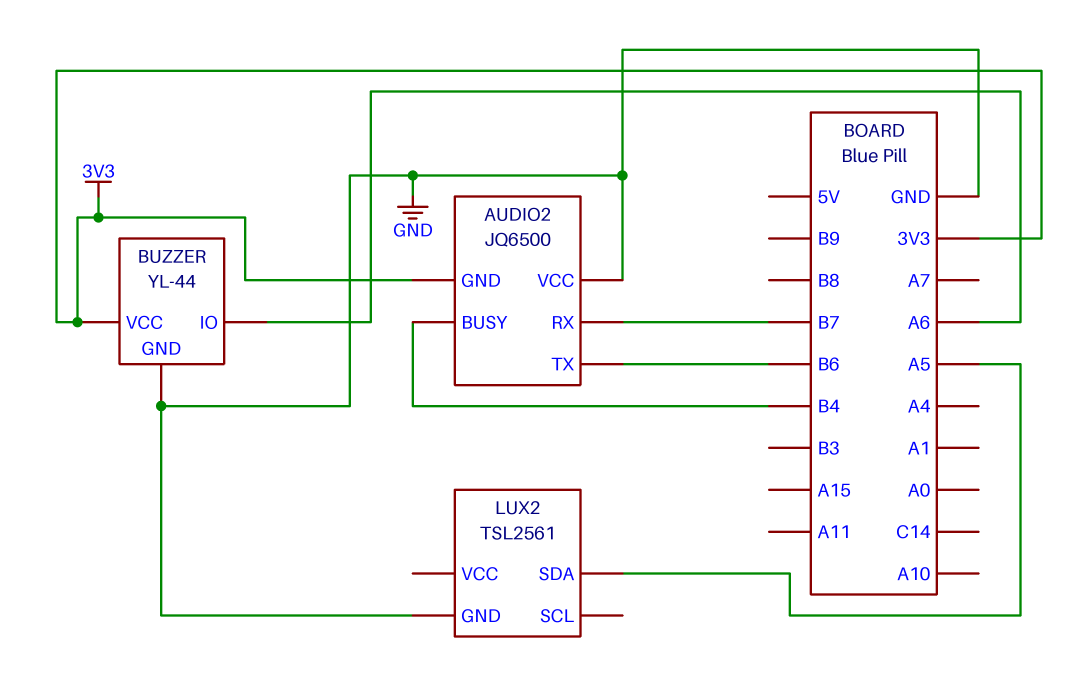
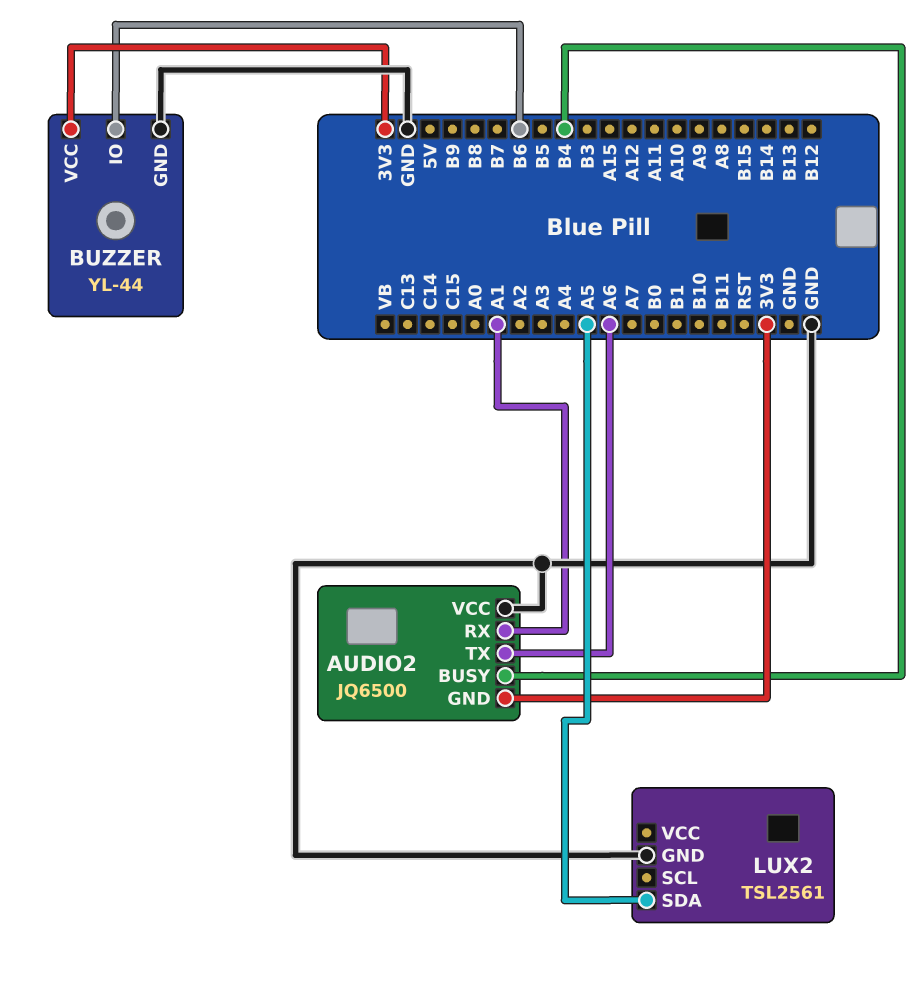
AUDIO2 pin RX: B7 -> A1
AUDIO2 pin TX: B6 -> A6
BUZZER pin IO: A6 -> B6

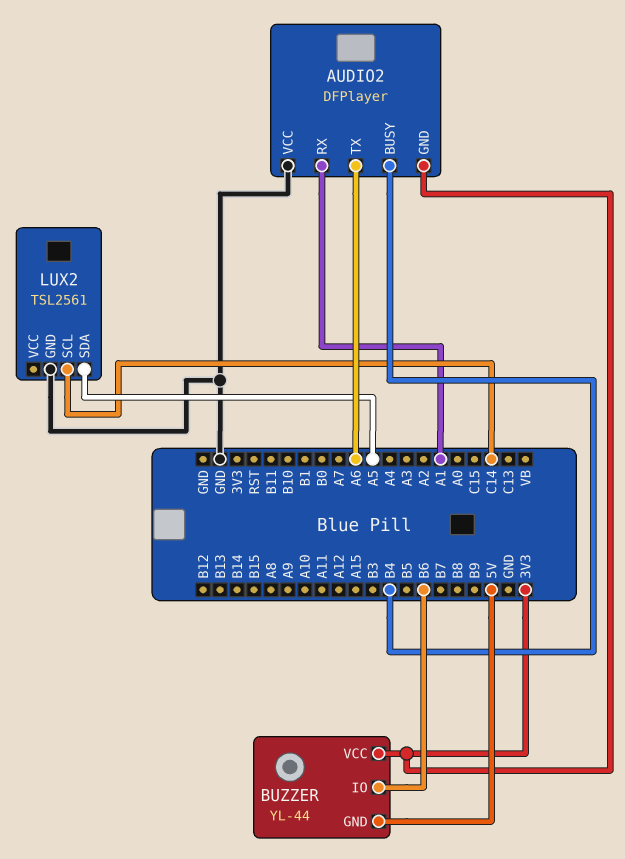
AUDIO2: JQ6500 -> DFPlayer
BUZZER pin GND: GND -> 5V
LUX2 pin SCL: none -> C14

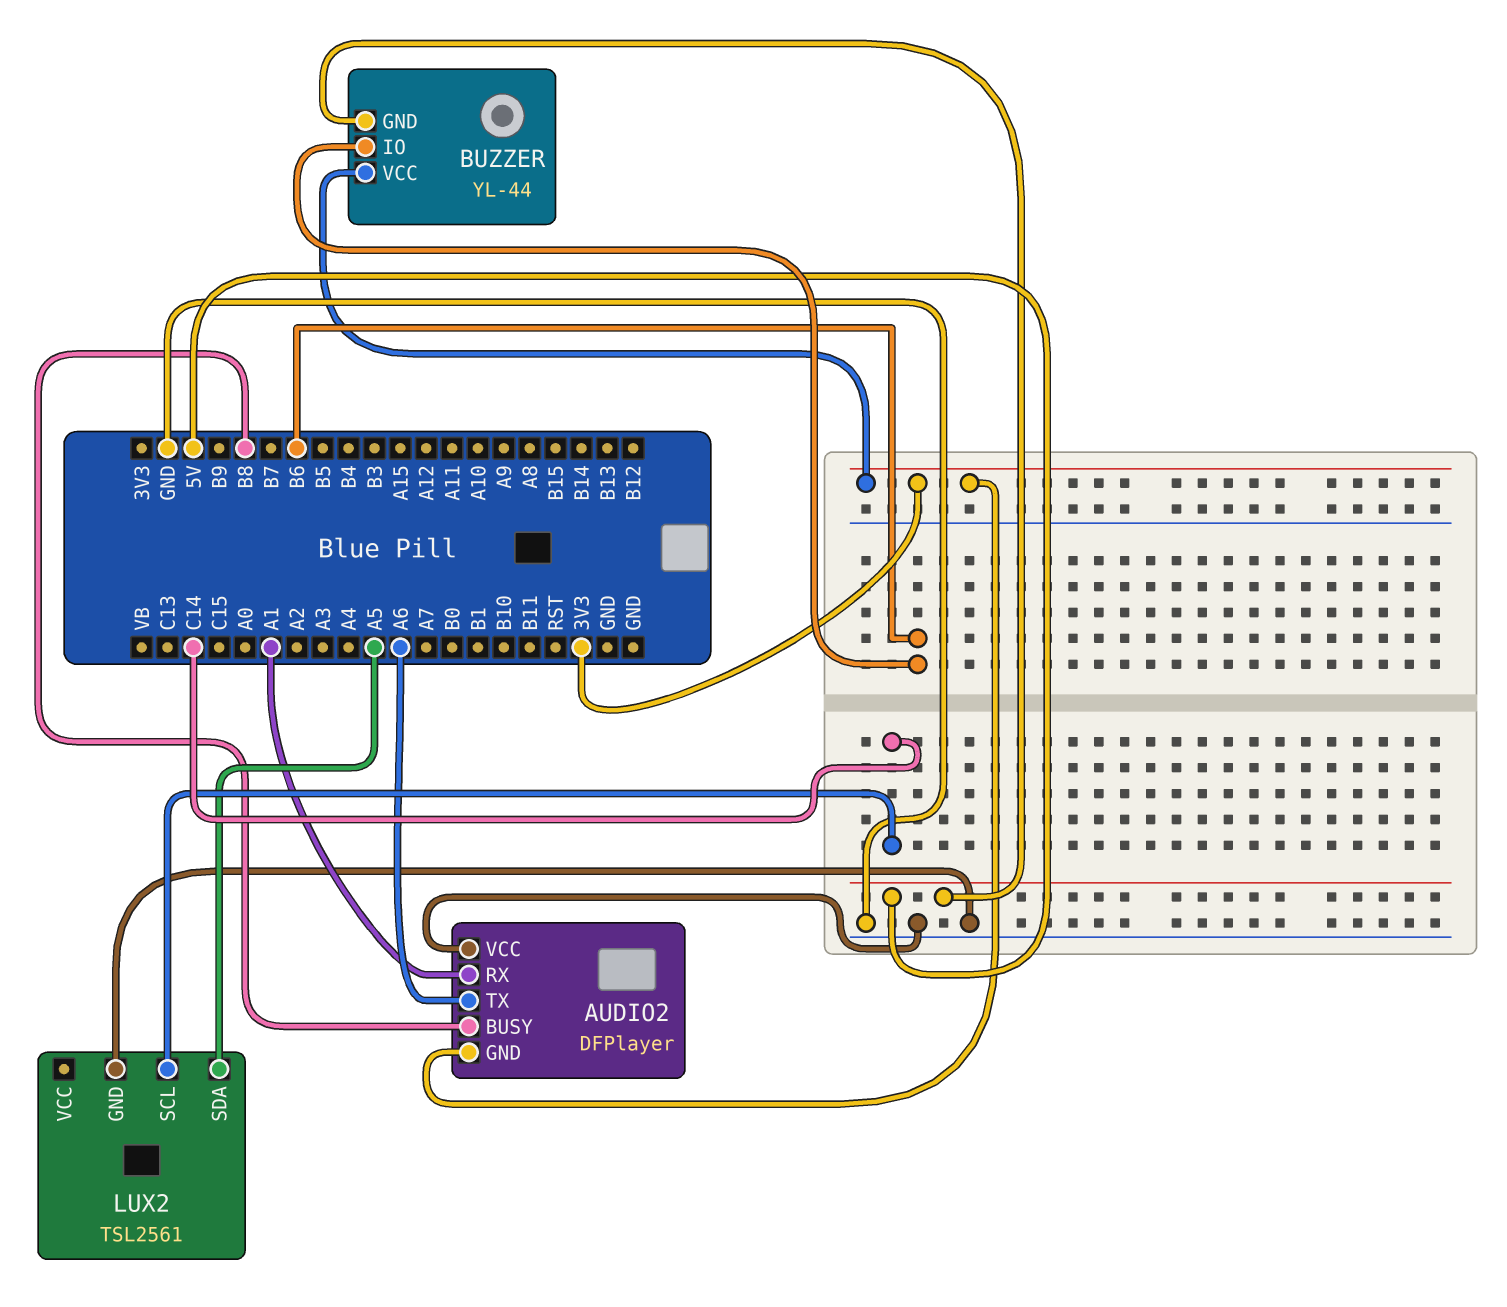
AUDIO2 pin BUSY: B4 -> B8

